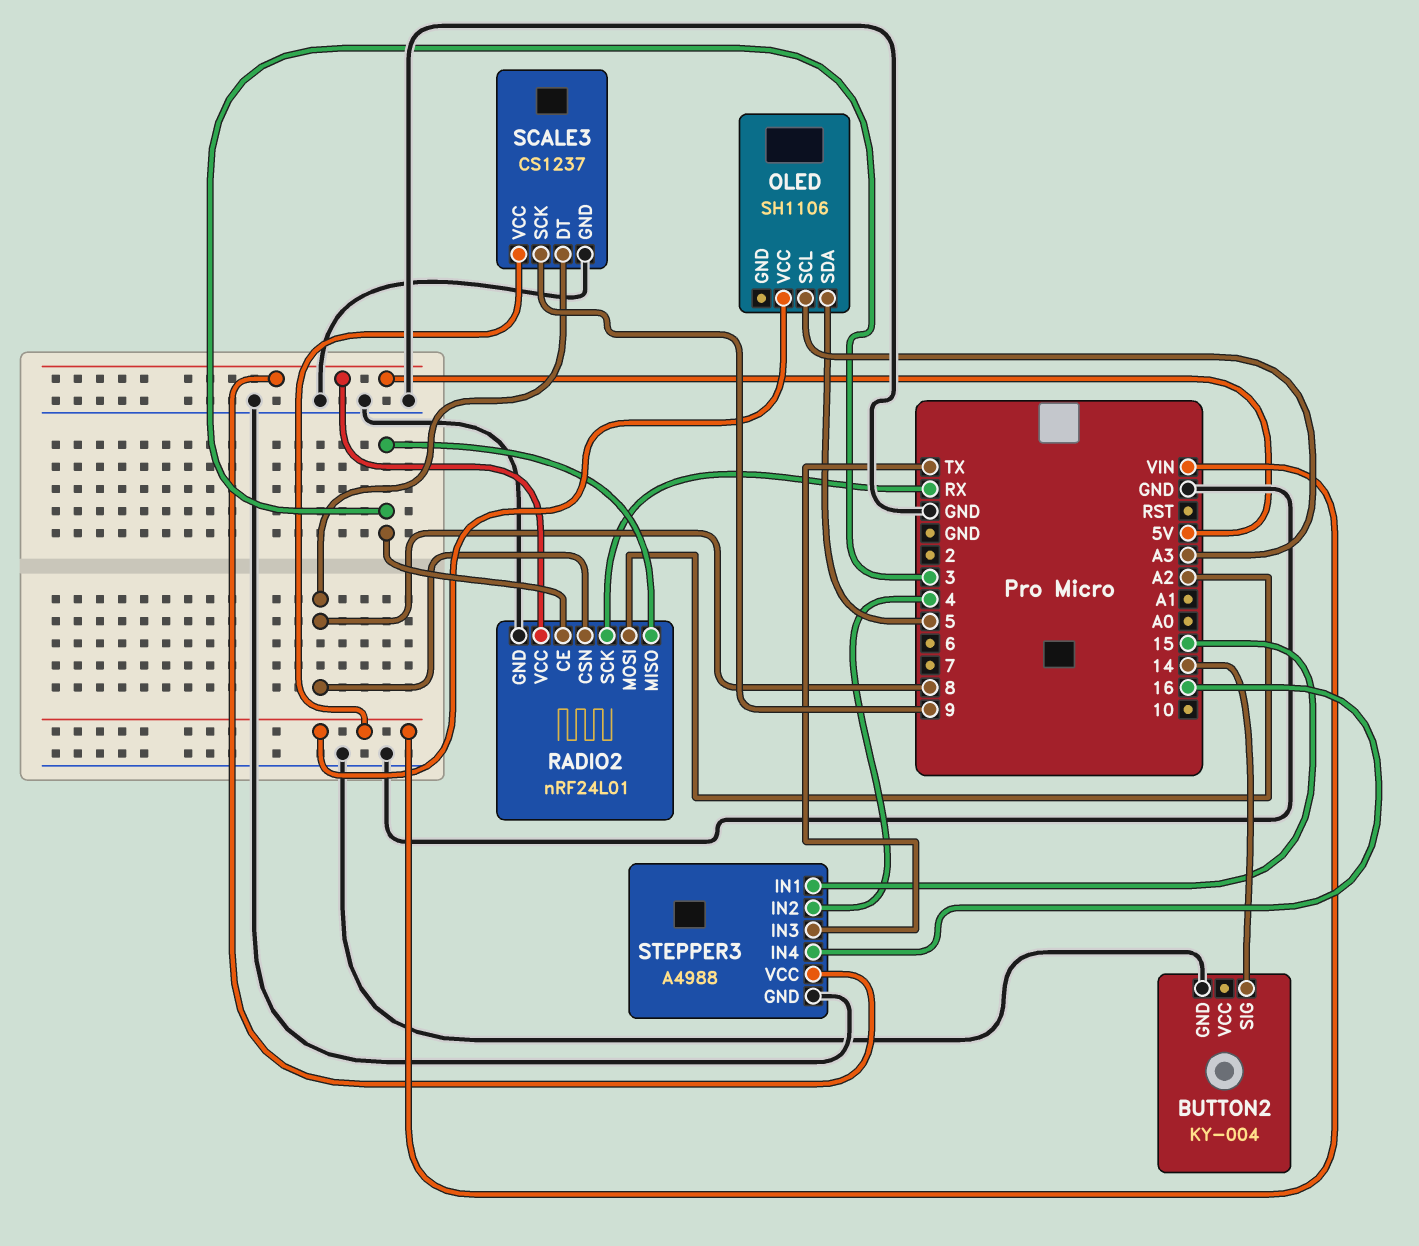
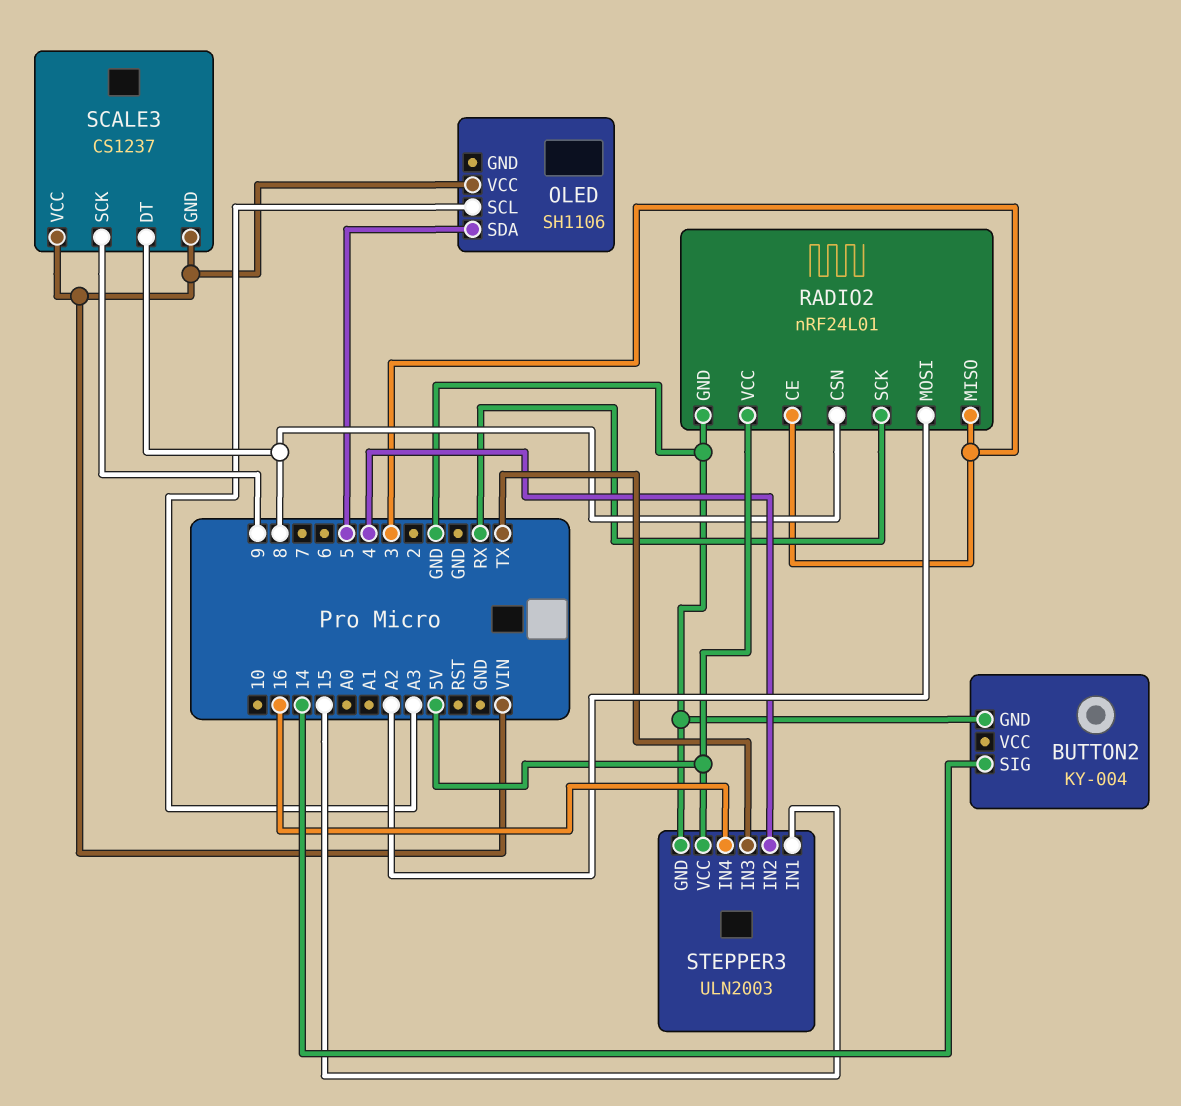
SCALE3 pin GND: GND -> VIN
STEPPER3: A4988 -> ULN2003

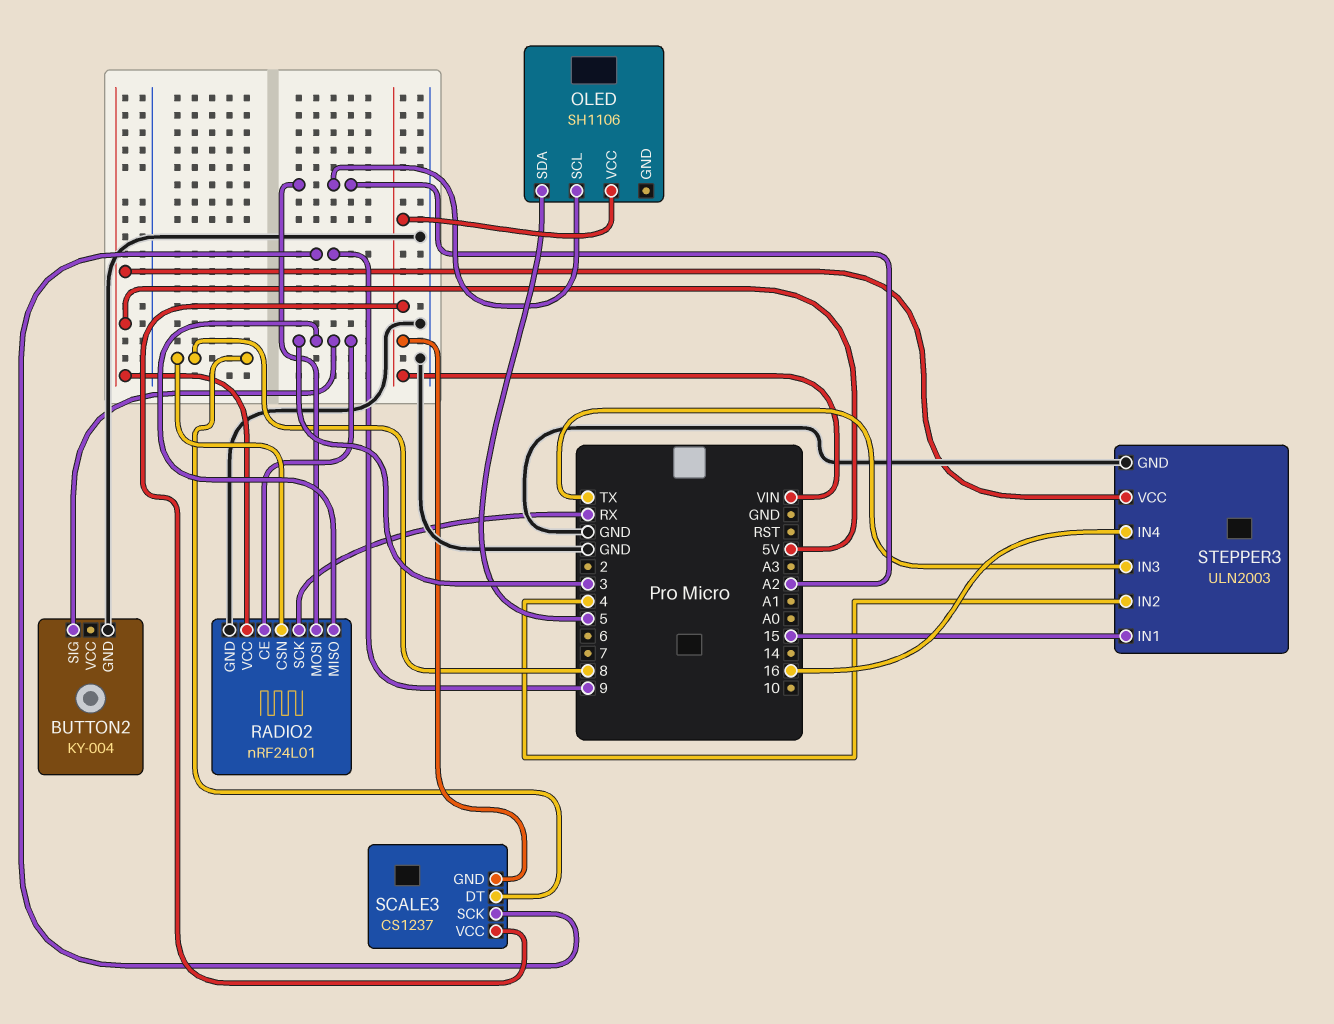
BUTTON2 pin SIG: 14 -> 3
OLED pin SCL: A3 -> A2

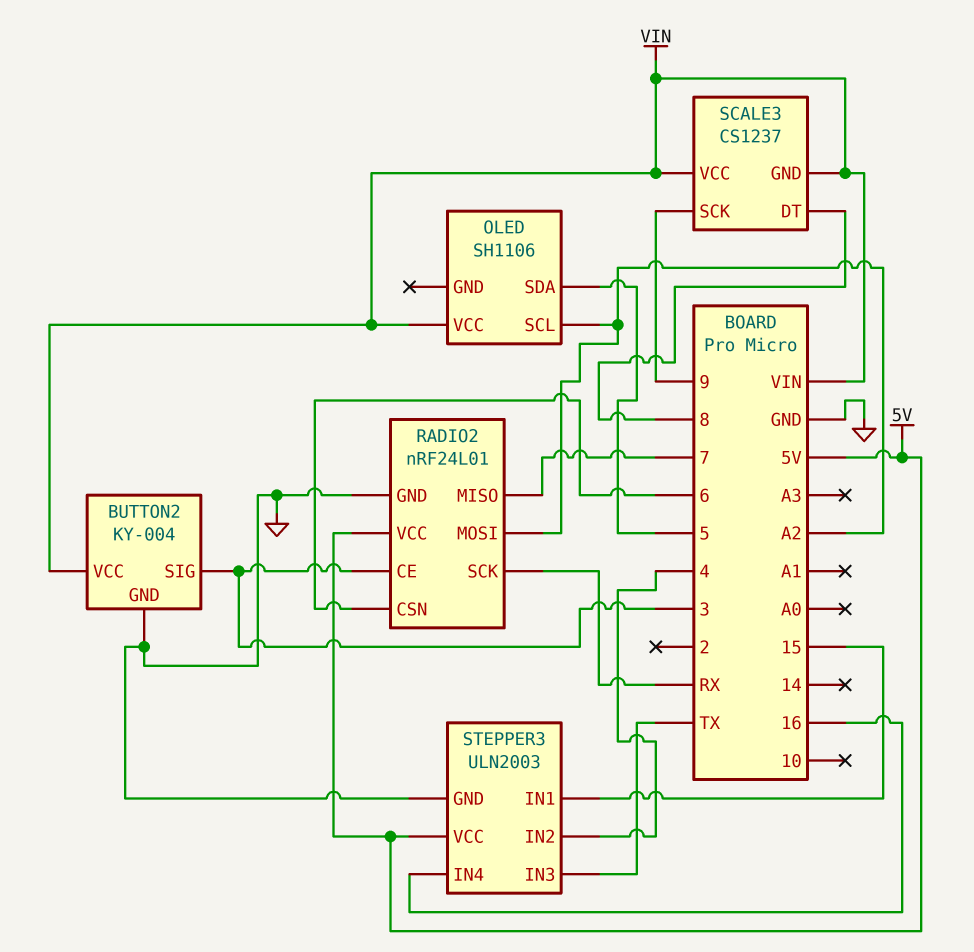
BUTTON2 pin VCC: none -> VIN
RADIO2 pin CSN: 8 -> 6
RADIO2 pin MISO: 3 -> 7

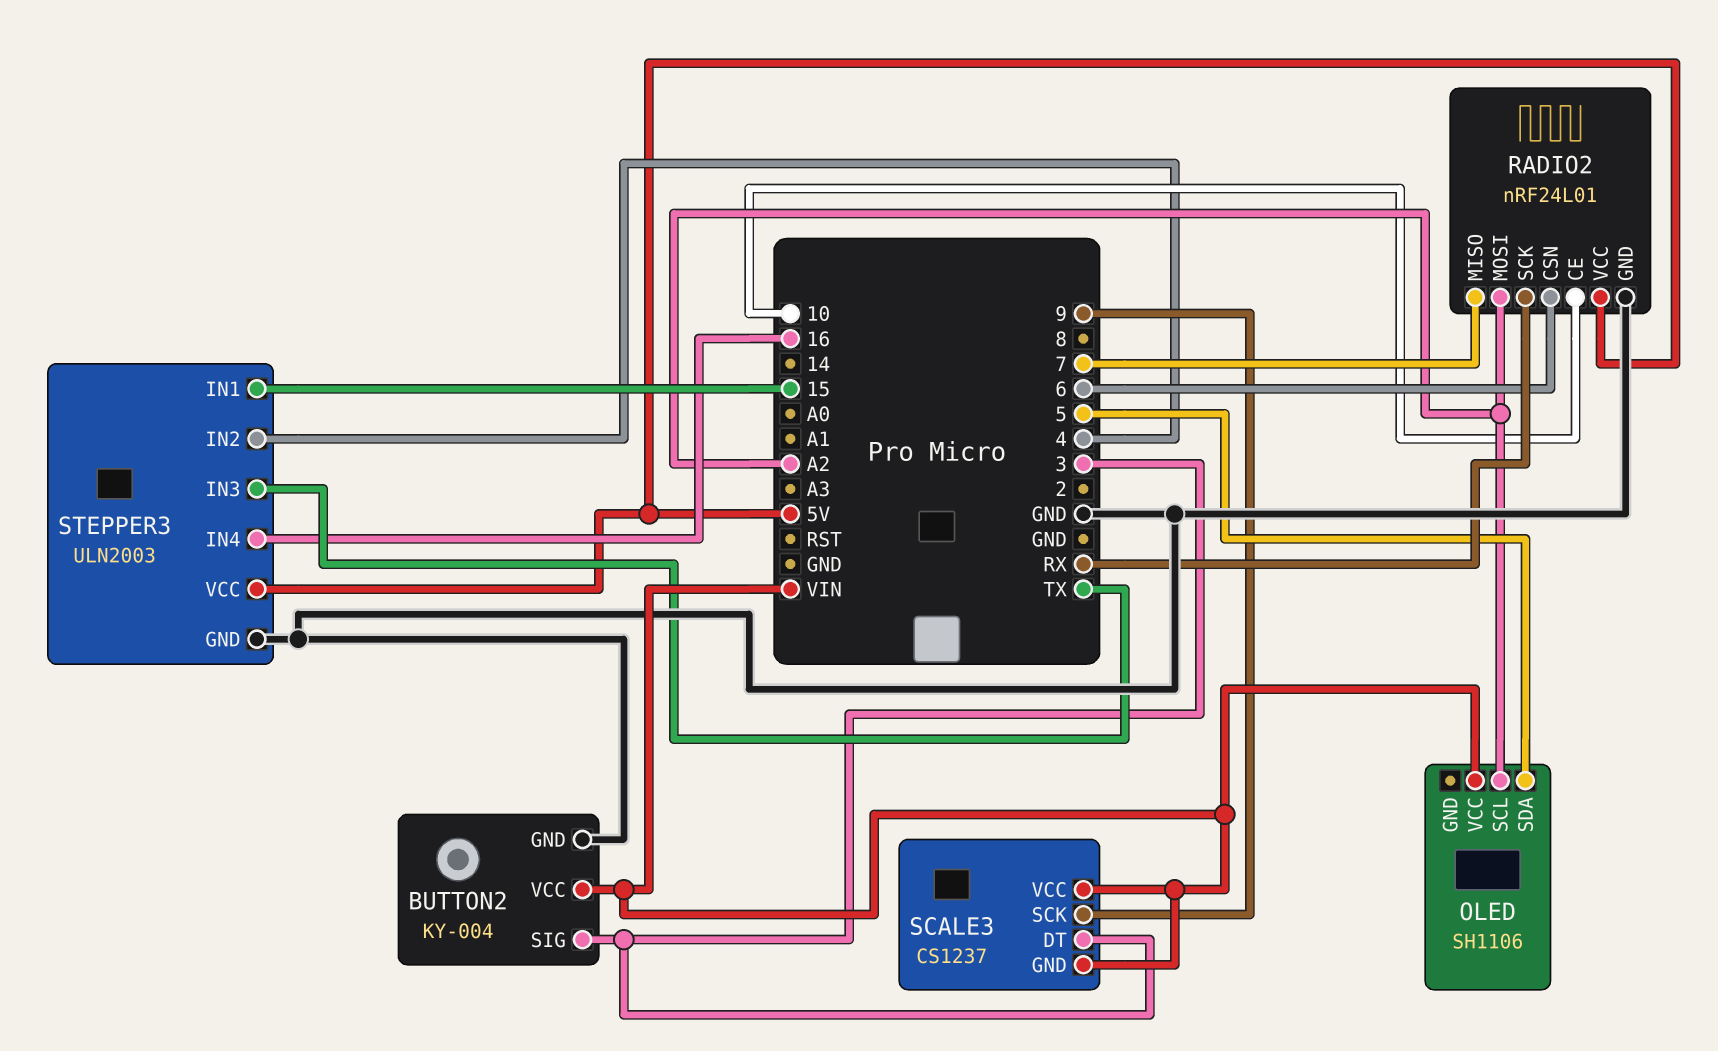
RADIO2 pin CE: 3 -> 10
SCALE3 pin DT: 8 -> 3

